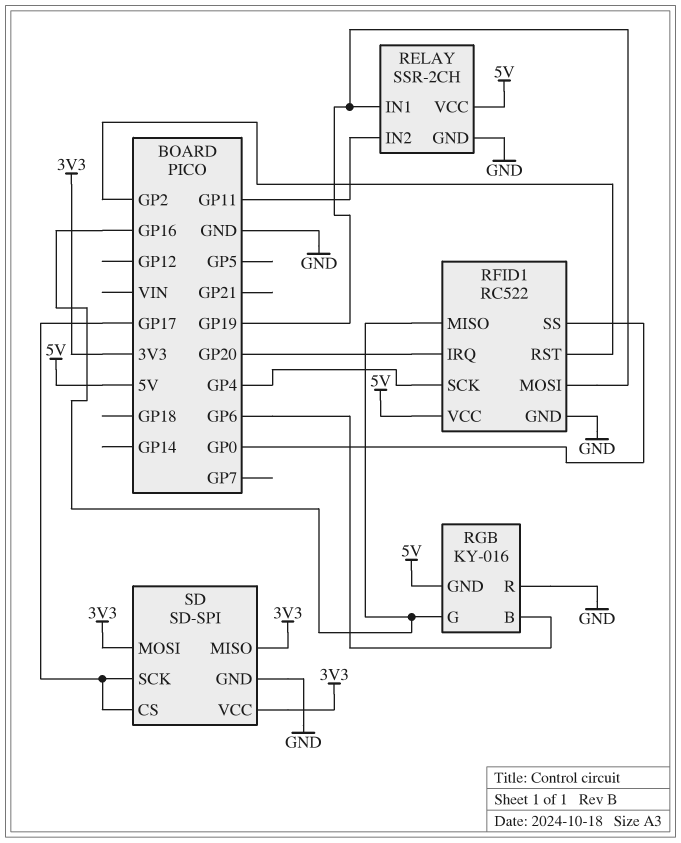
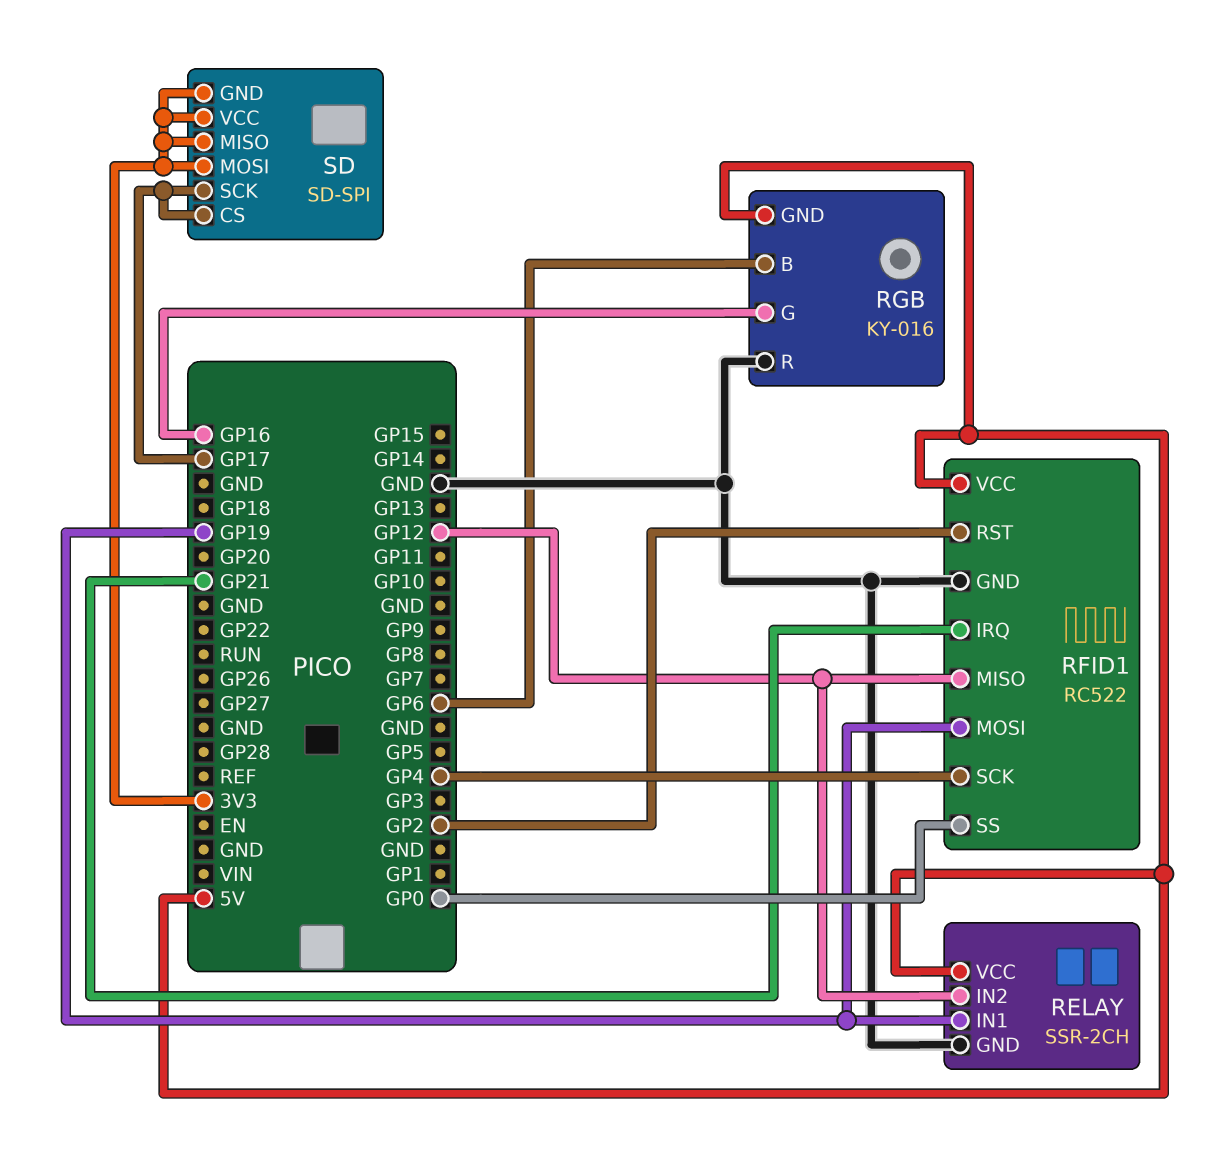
RELAY pin IN2: GP11 -> GP12
RFID1 pin IRQ: GP20 -> GP21
RFID1 pin MISO: GP16 -> GP12
SD pin GND: GND -> 3V3

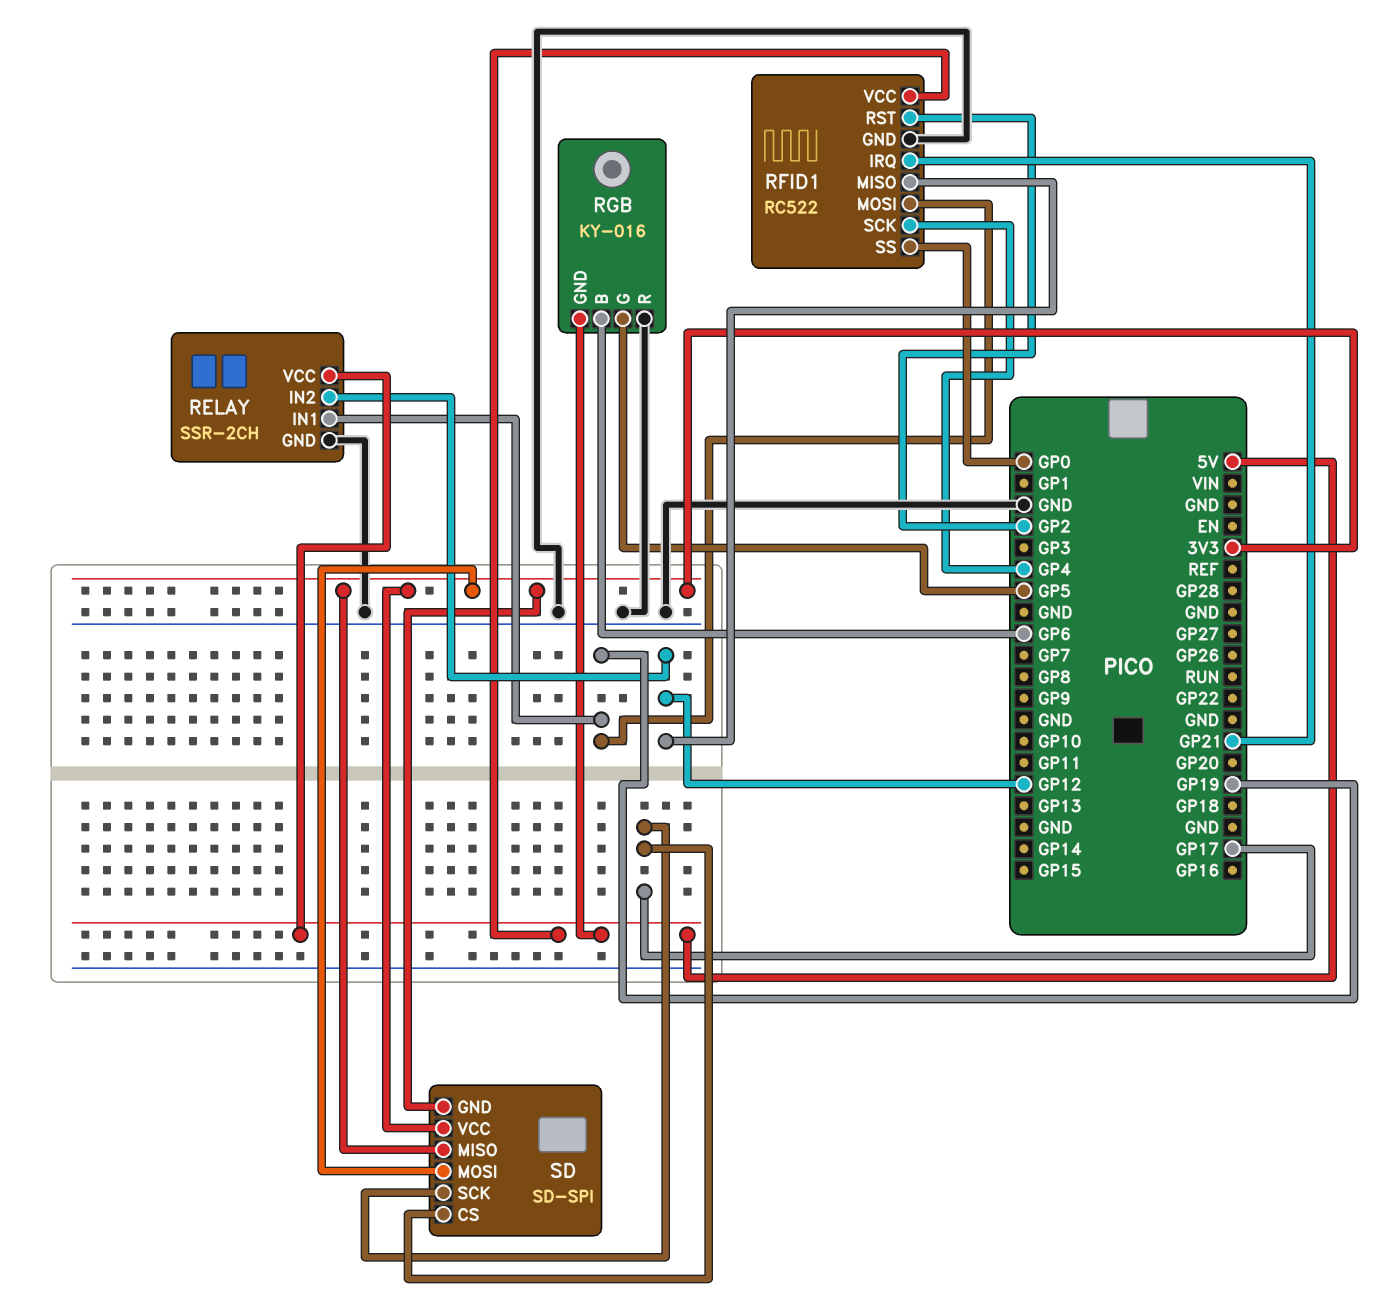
RGB pin G: GP16 -> GP5

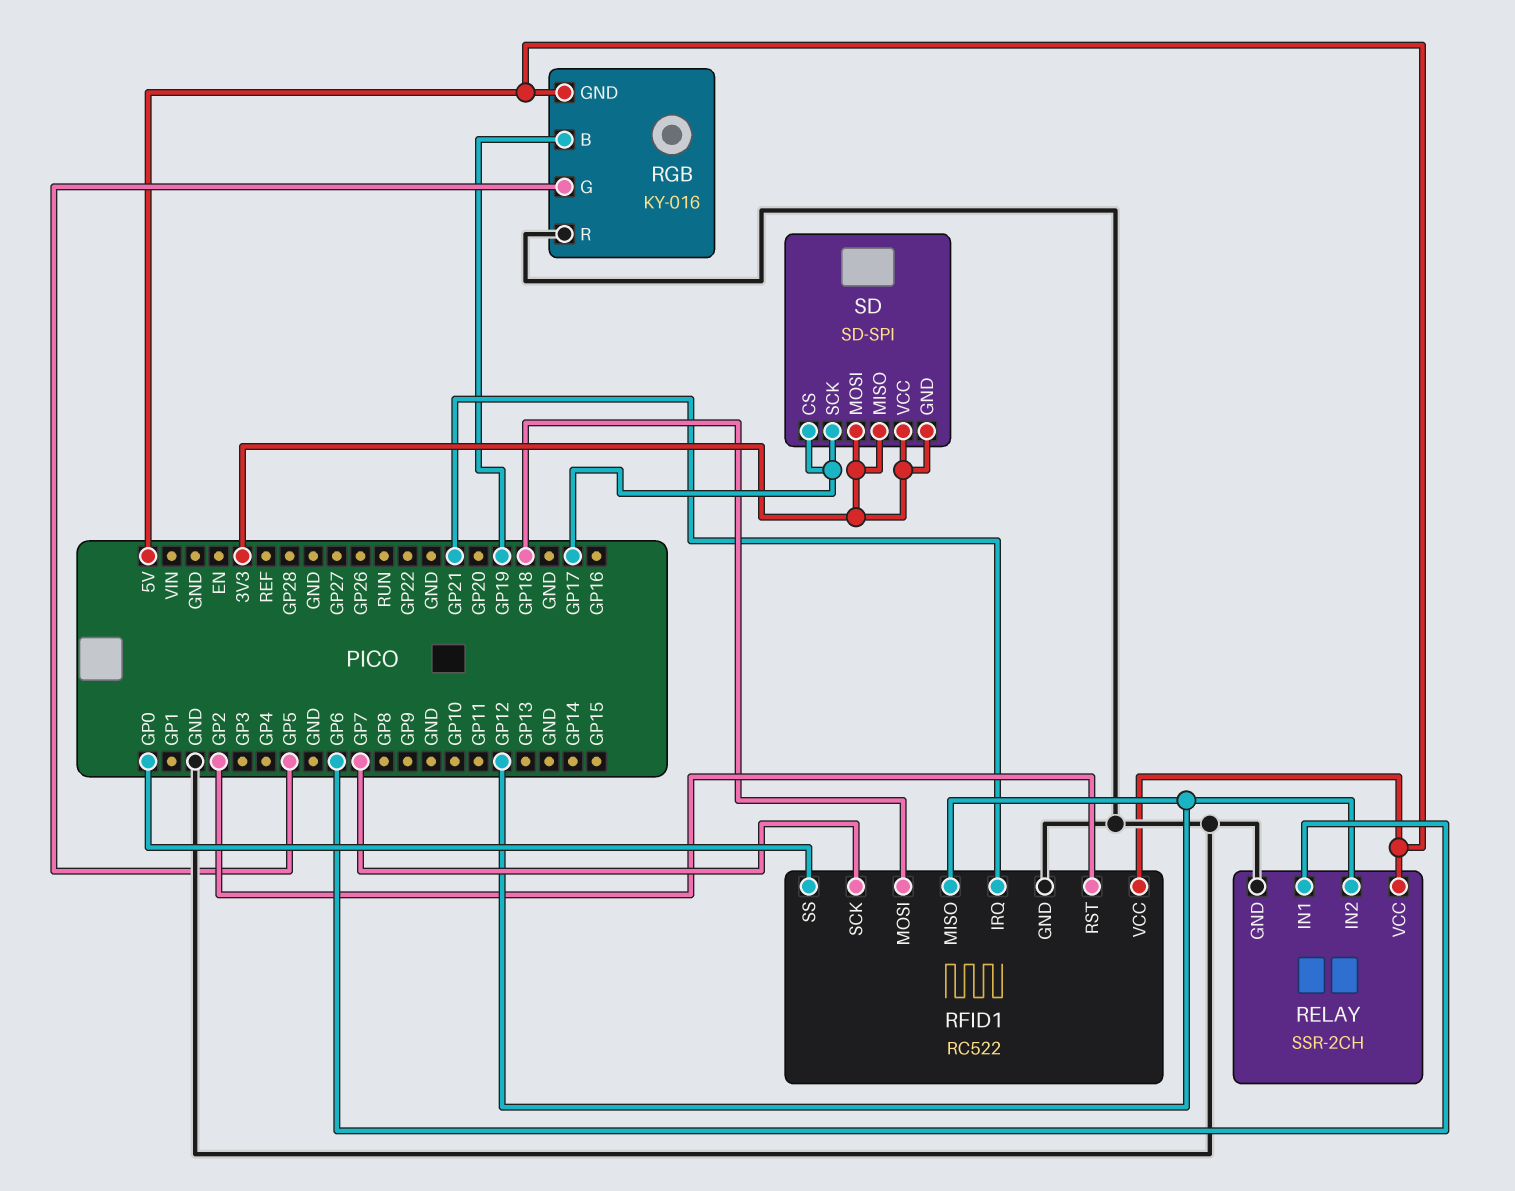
RELAY pin IN1: GP19 -> GP6
RFID1 pin MOSI: GP19 -> GP18
RFID1 pin SCK: GP4 -> GP7
RGB pin B: GP6 -> GP19

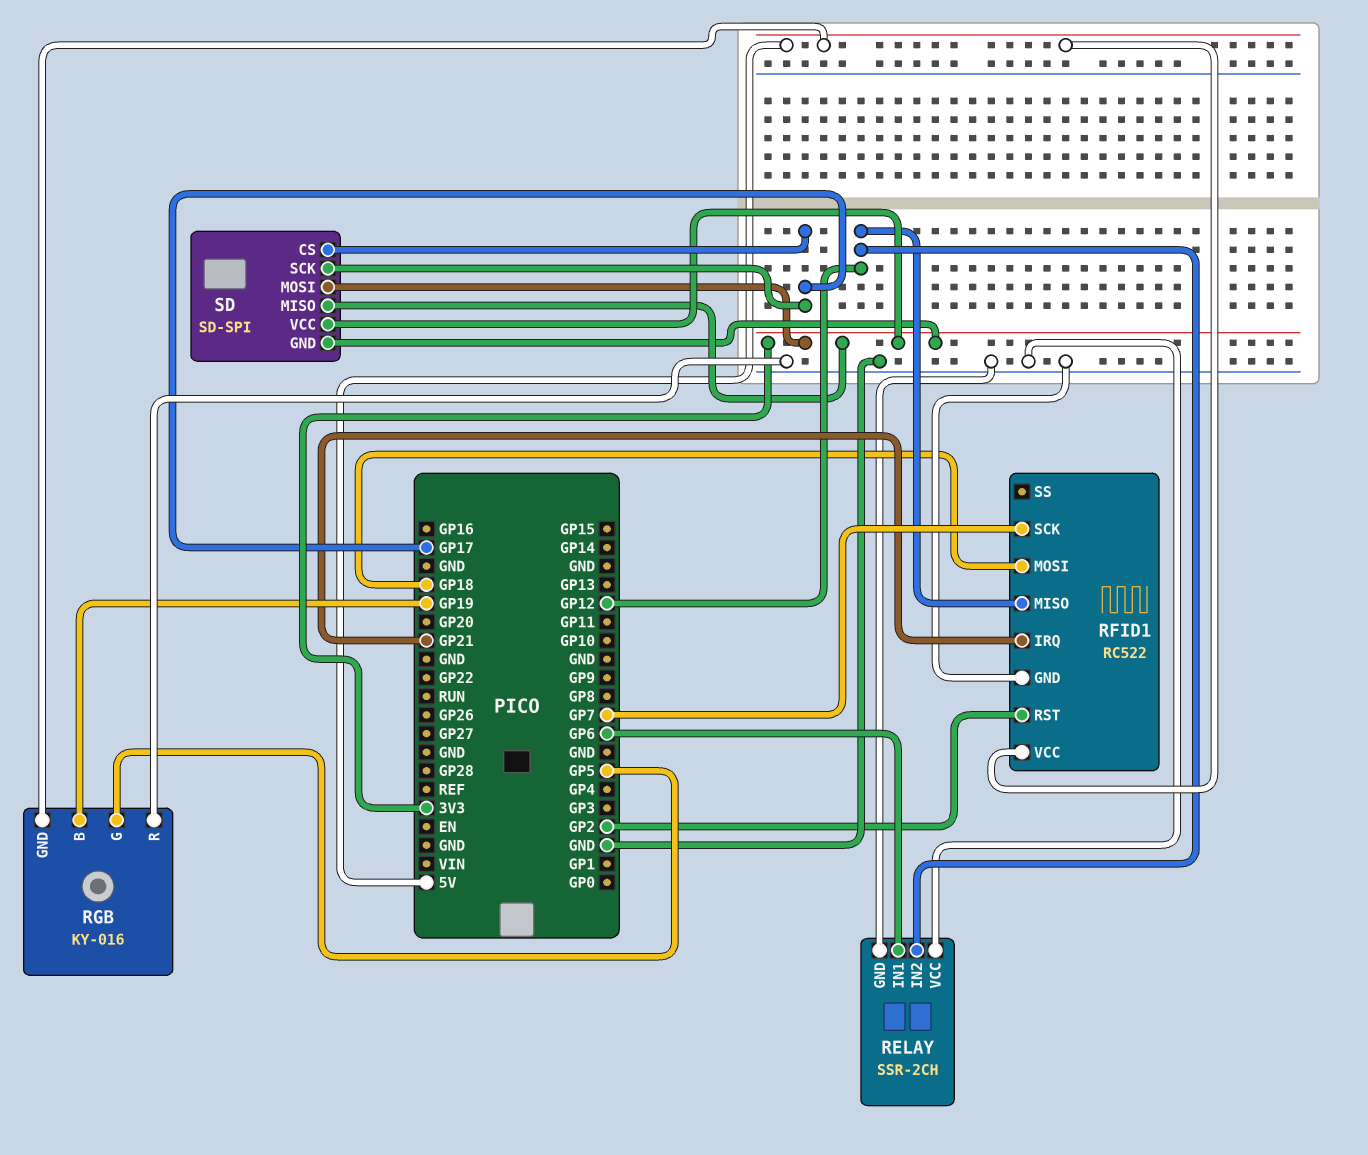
RELAY pin VCC: 5V -> GND
RFID1 pin SS: GP0 -> none

